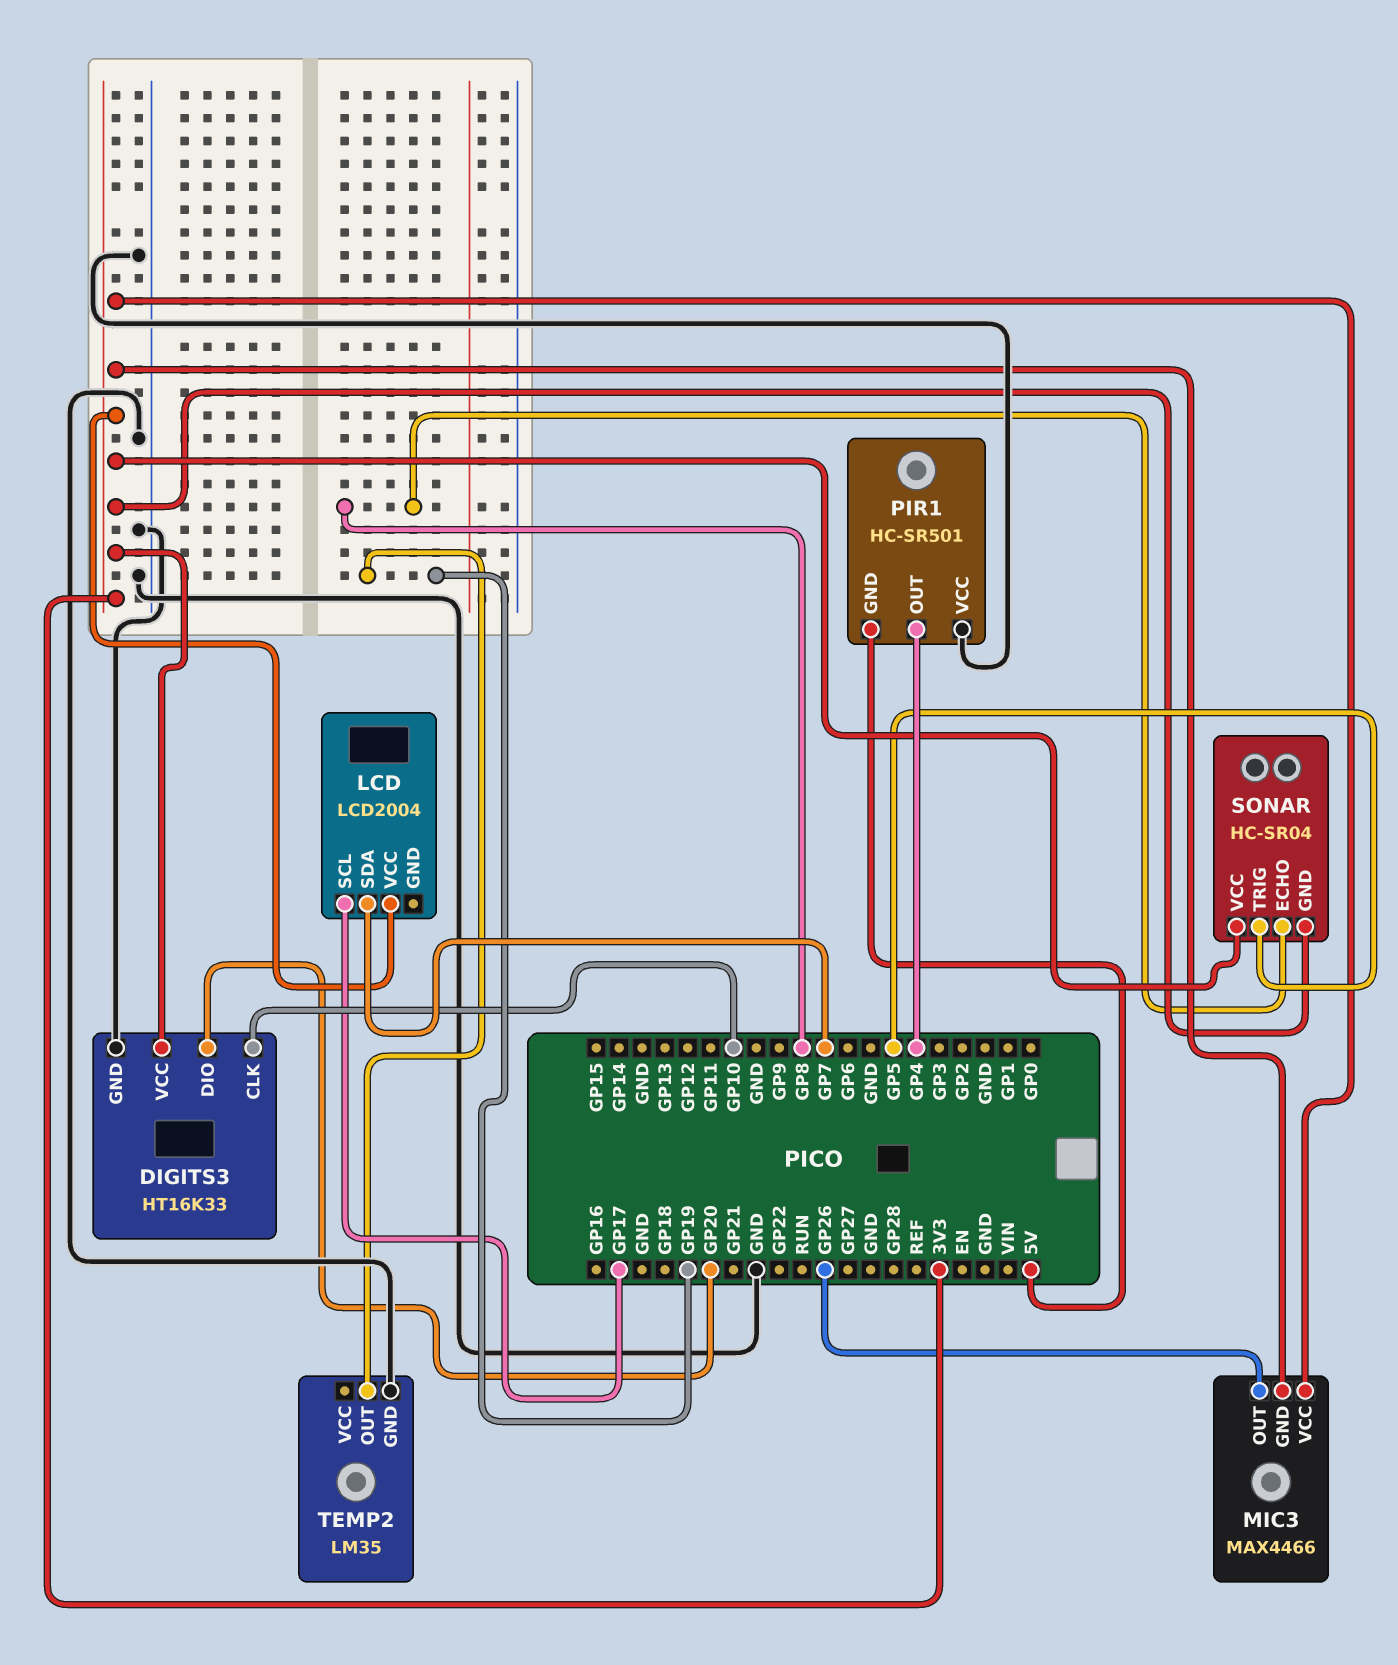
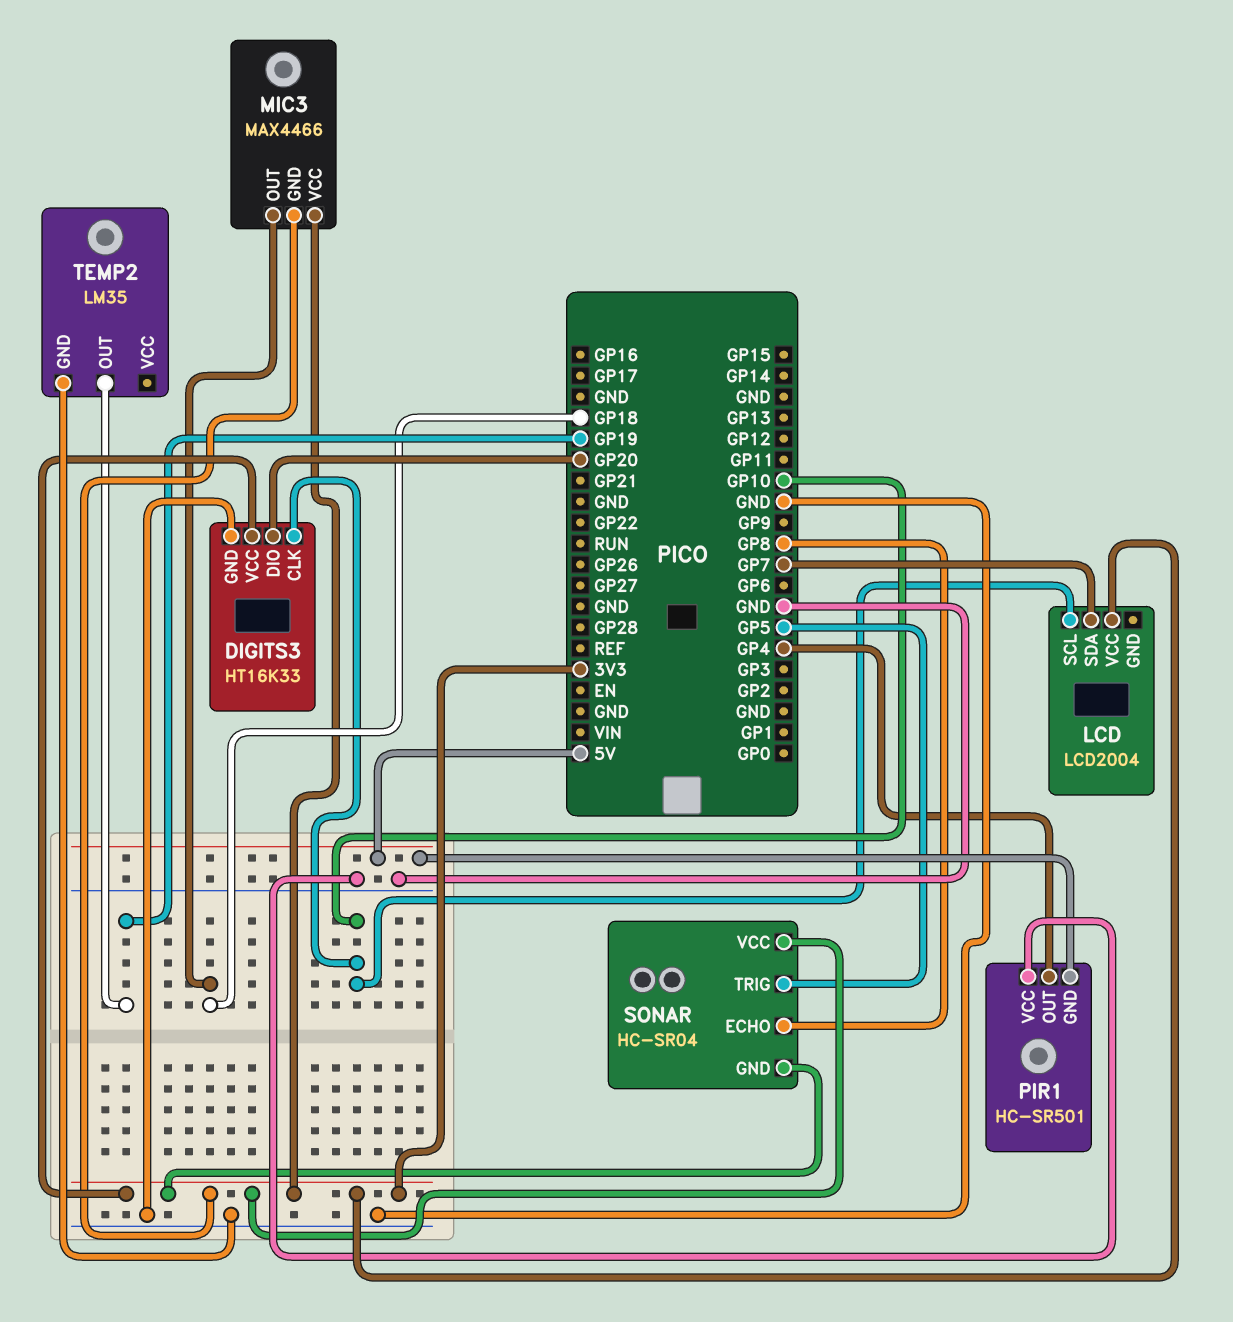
LCD pin SCL: GP17 -> GP10
MIC3 pin OUT: GP26 -> GP18

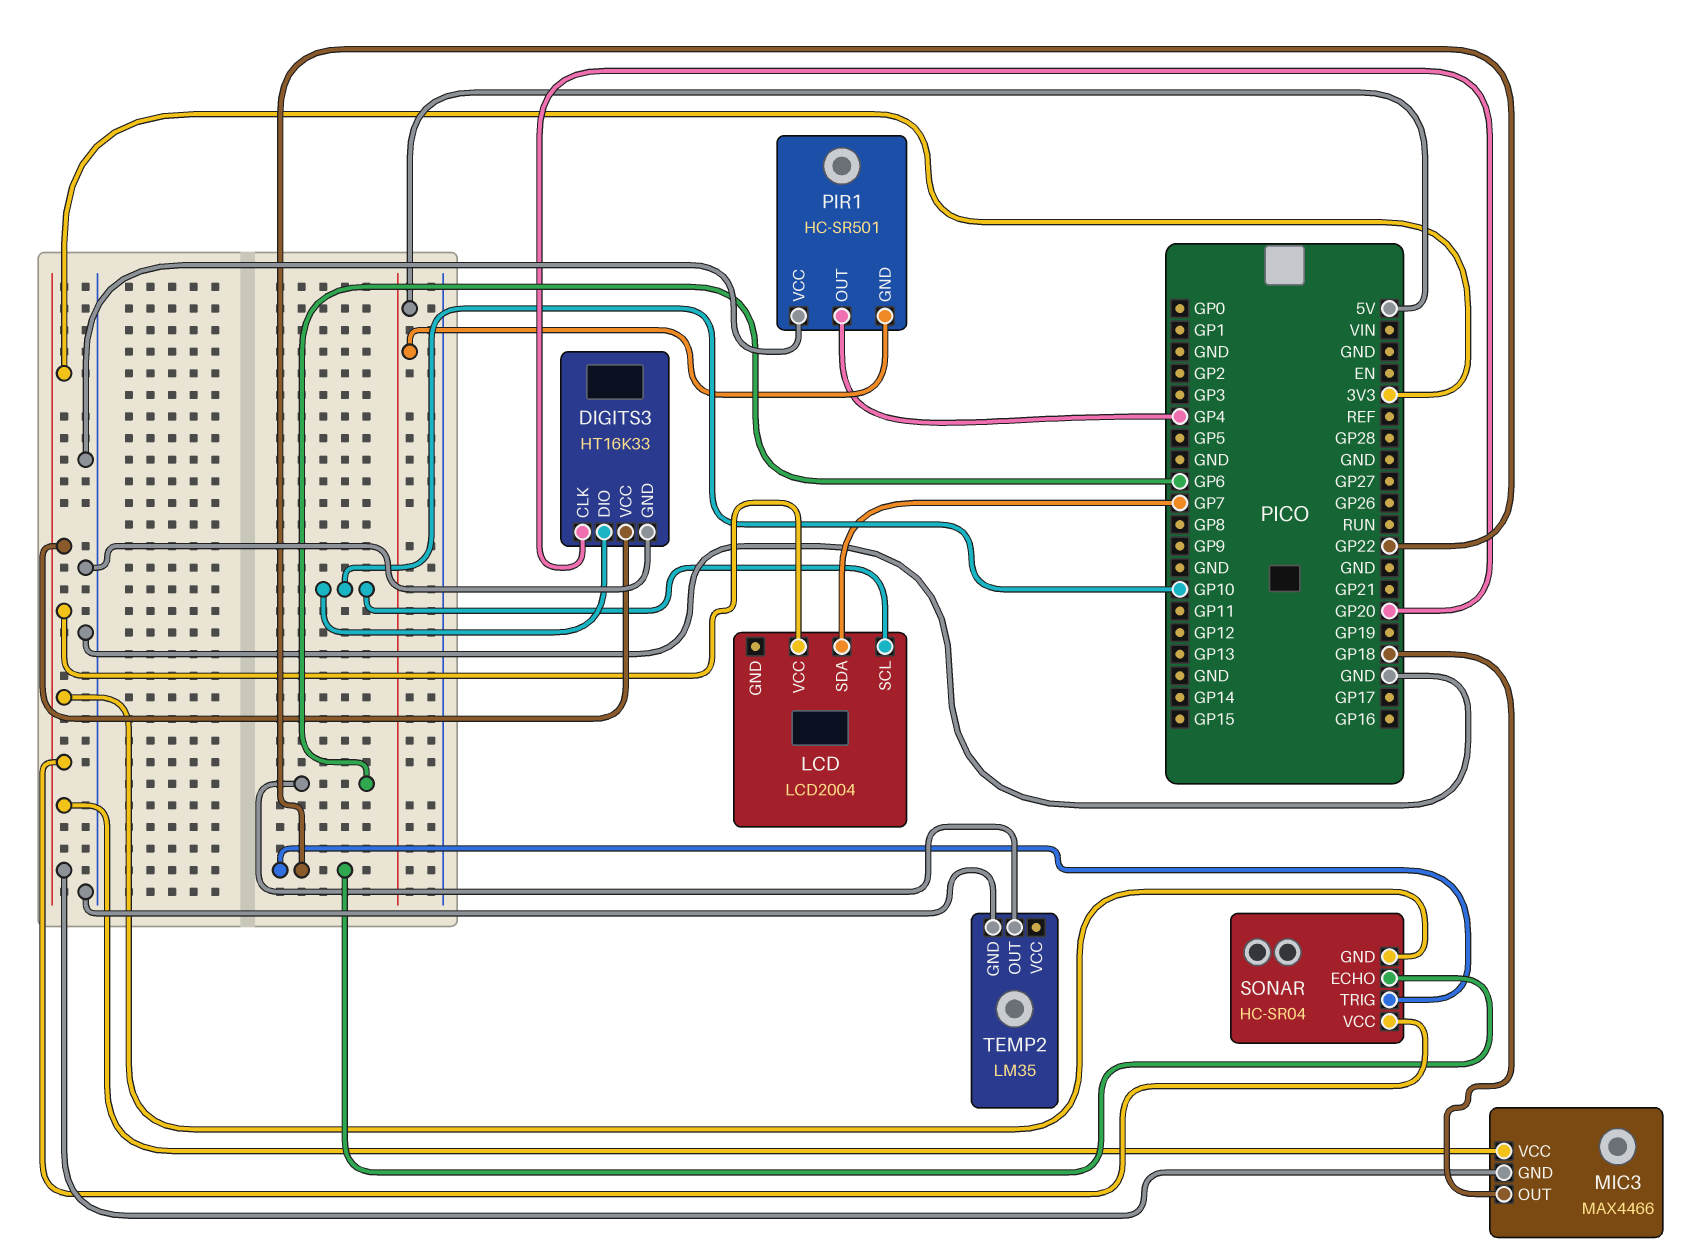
DIGITS3 pin CLK: GP10 -> GP20
DIGITS3 pin DIO: GP20 -> GP10
SONAR pin ECHO: GP8 -> GP22
SONAR pin TRIG: GP5 -> GP22
TEMP2 pin OUT: GP19 -> GP6

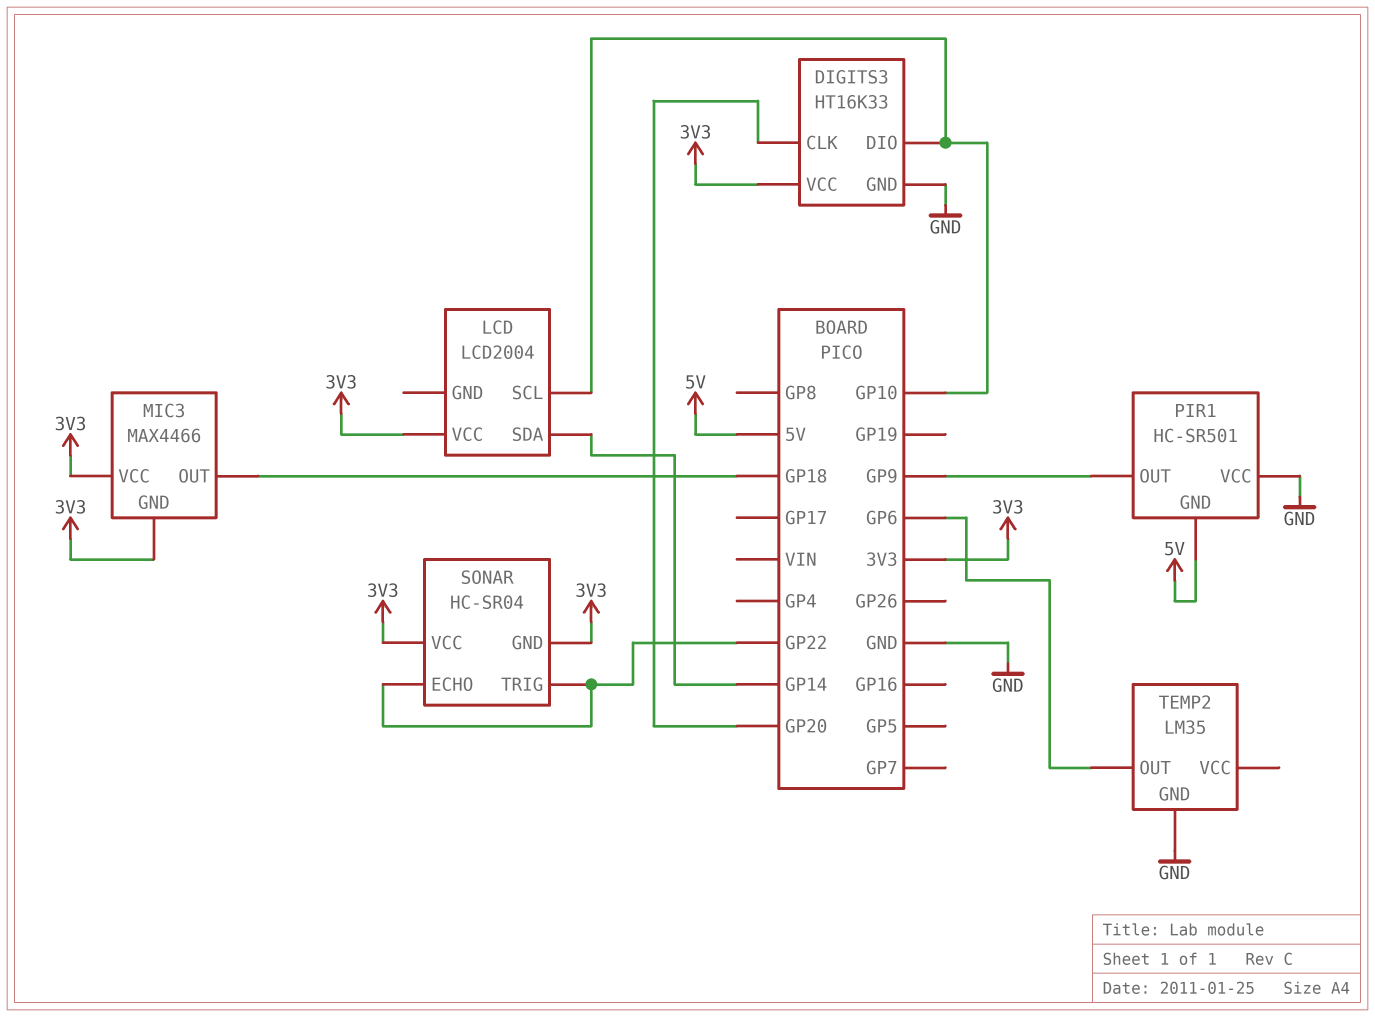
LCD pin SDA: GP7 -> GP14
PIR1 pin OUT: GP4 -> GP9

